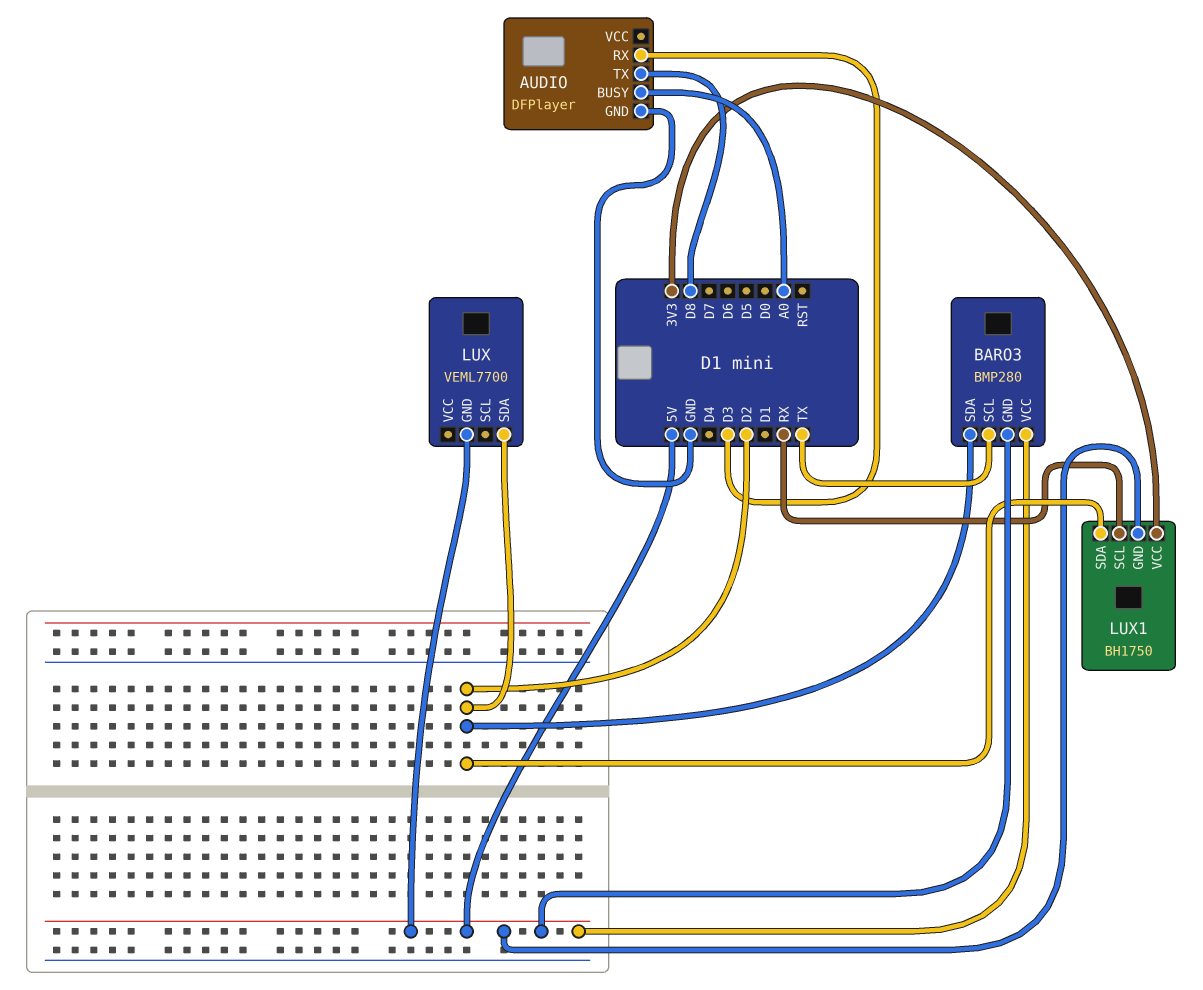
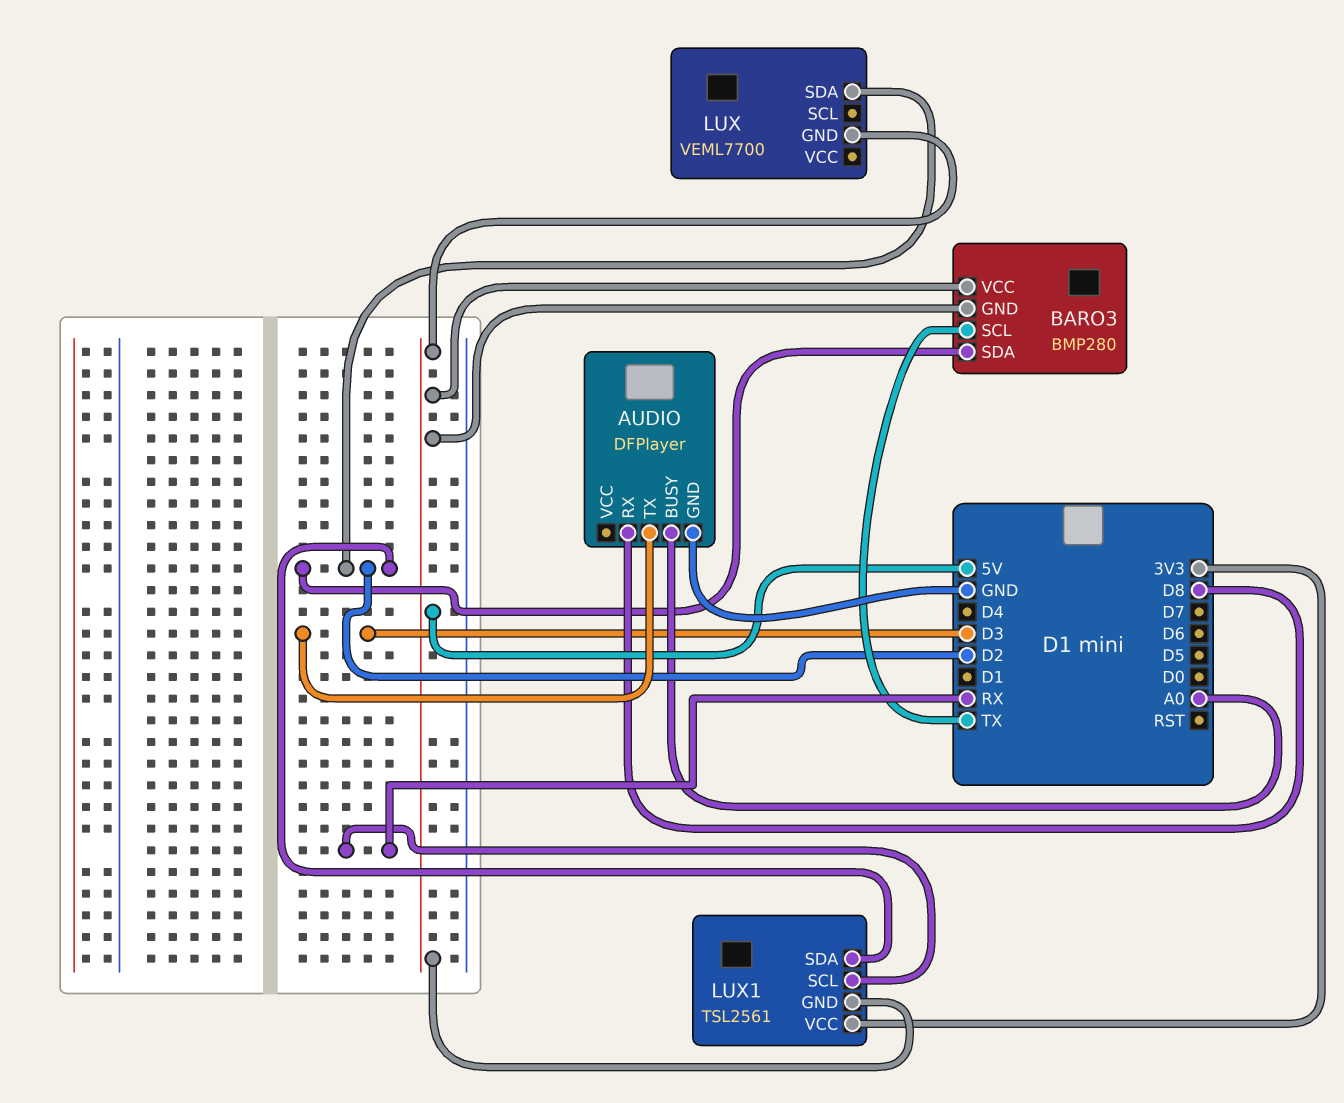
AUDIO pin RX: D3 -> D8
AUDIO pin TX: D8 -> D3
LUX1: BH1750 -> TSL2561

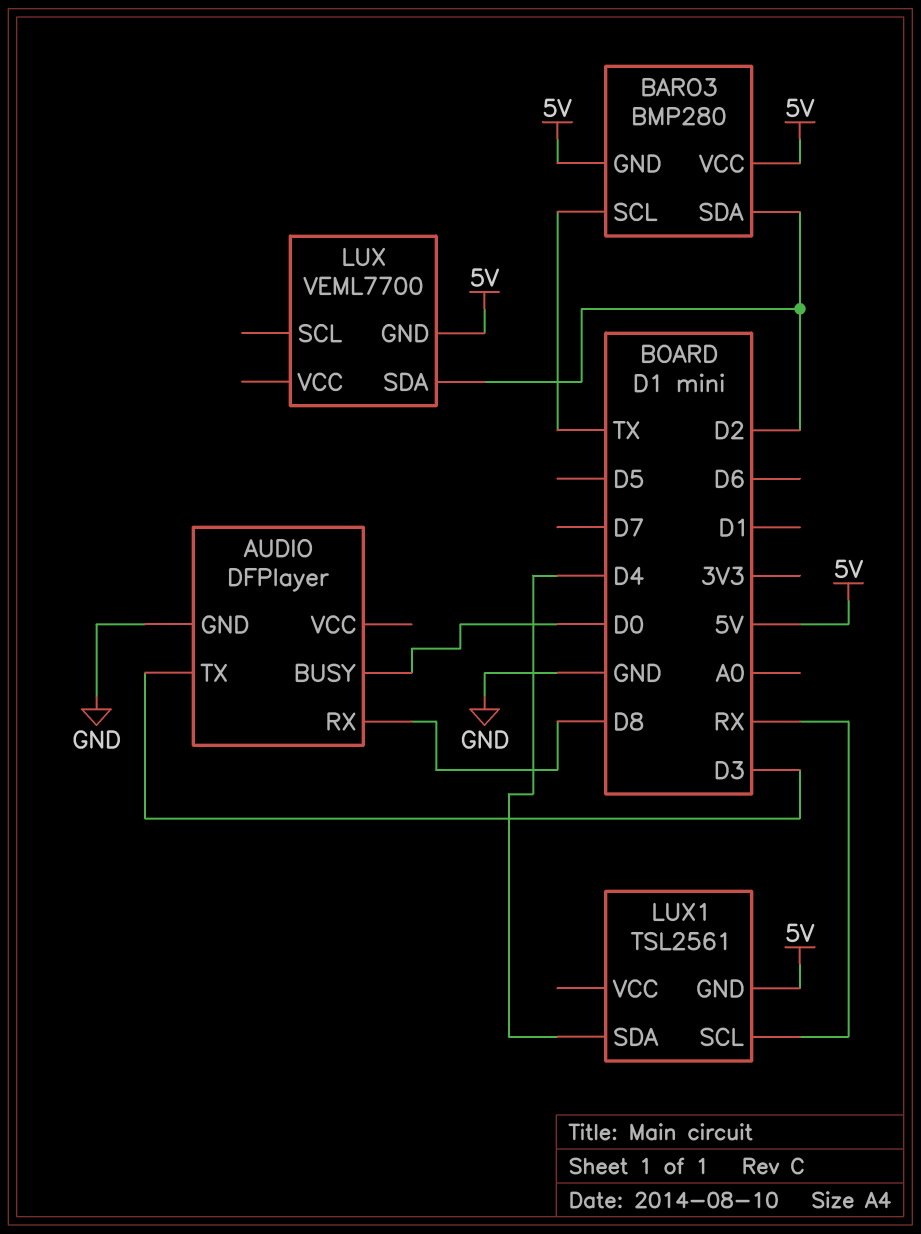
AUDIO pin BUSY: A0 -> D0
LUX1 pin SDA: D2 -> D4
LUX1 pin VCC: 3V3 -> none

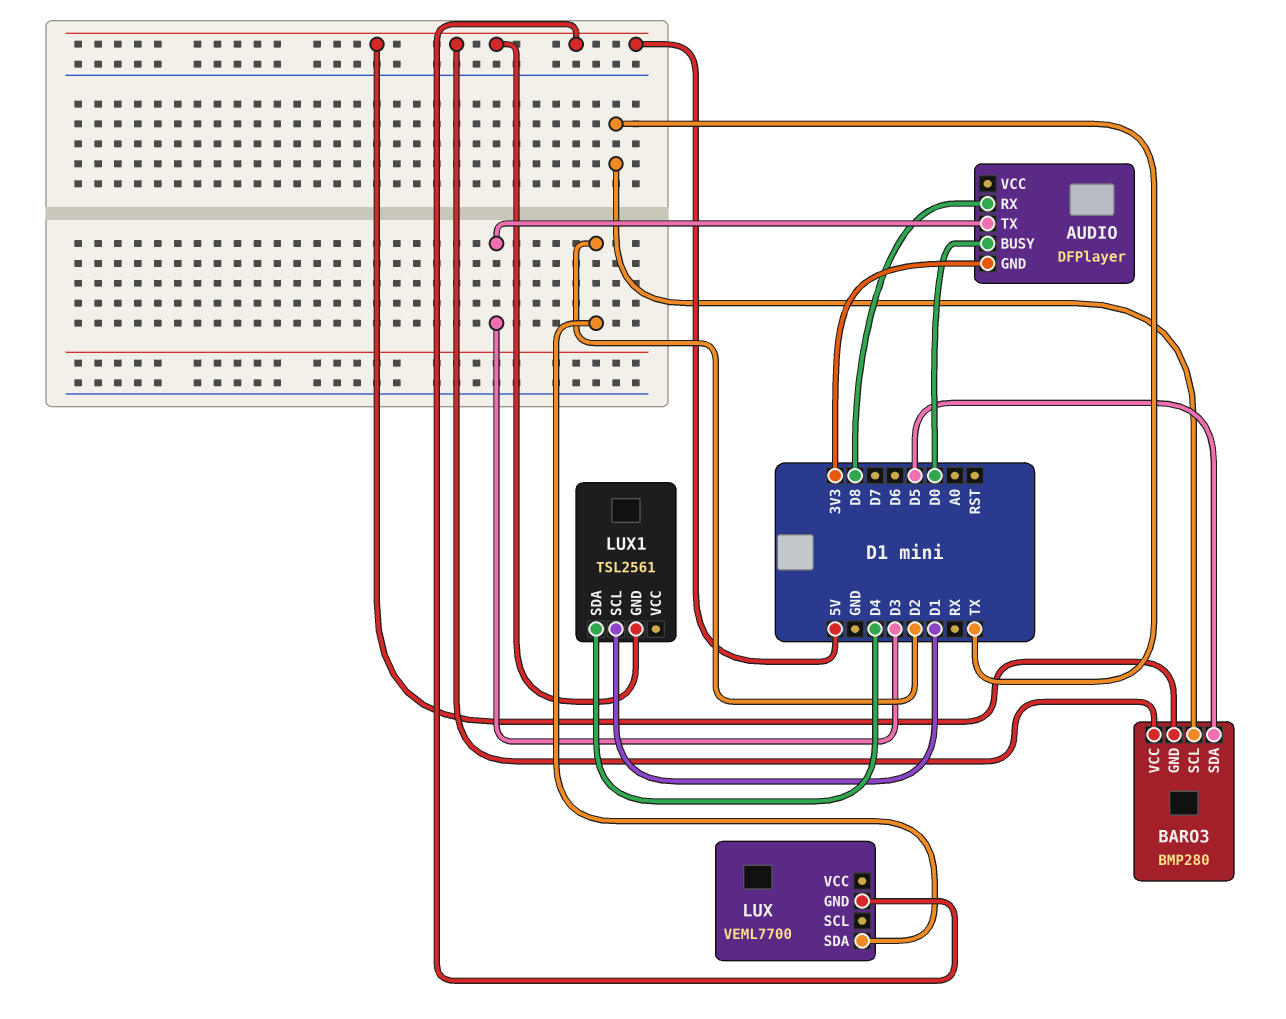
AUDIO pin GND: GND -> 3V3
BARO3 pin SDA: D2 -> D5
LUX1 pin SCL: RX -> D1

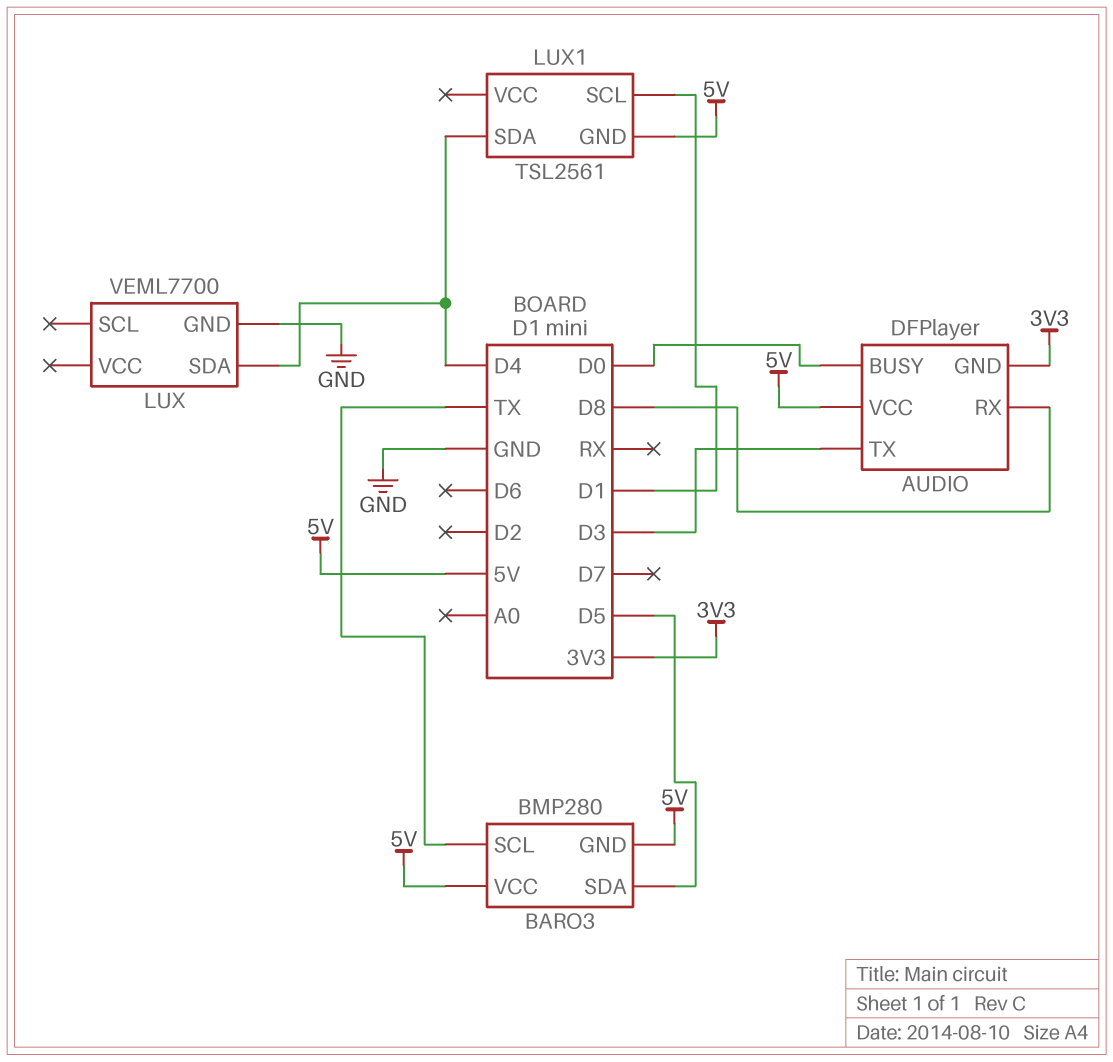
AUDIO pin VCC: none -> 5V
LUX pin GND: 5V -> GND
LUX pin SDA: D2 -> D4

